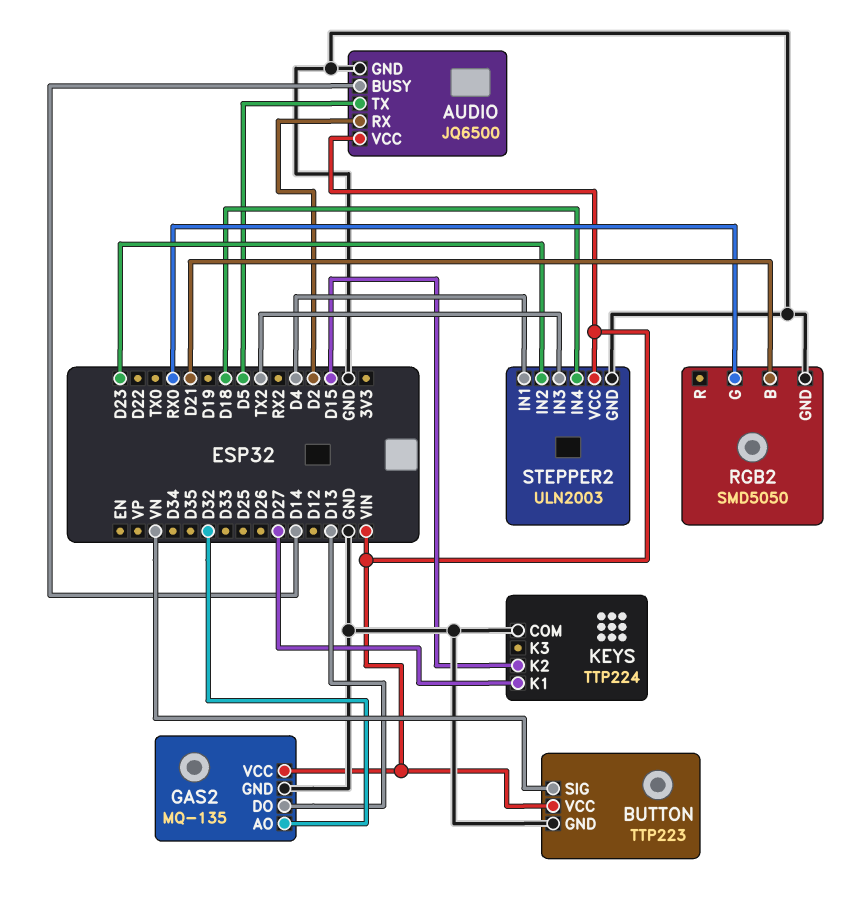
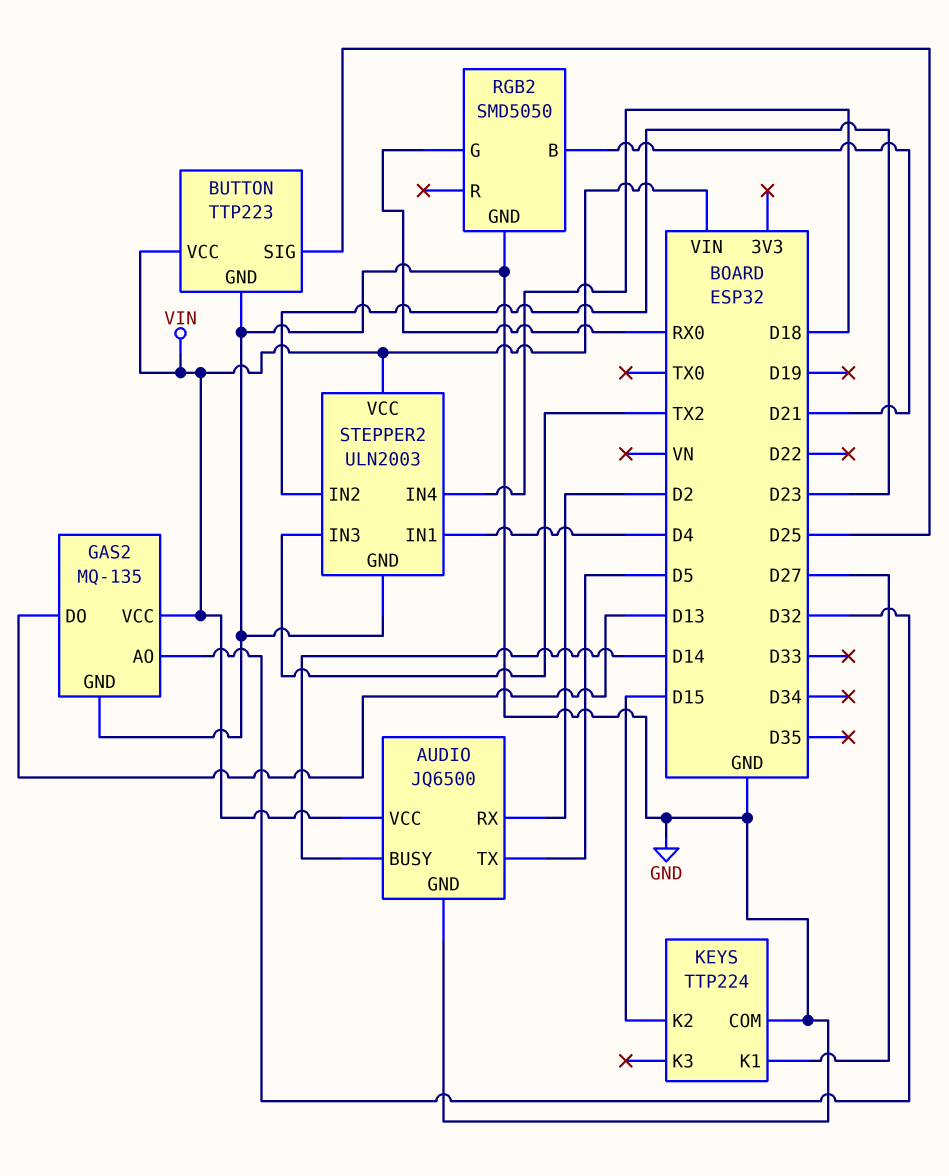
BUTTON pin SIG: VN -> D25

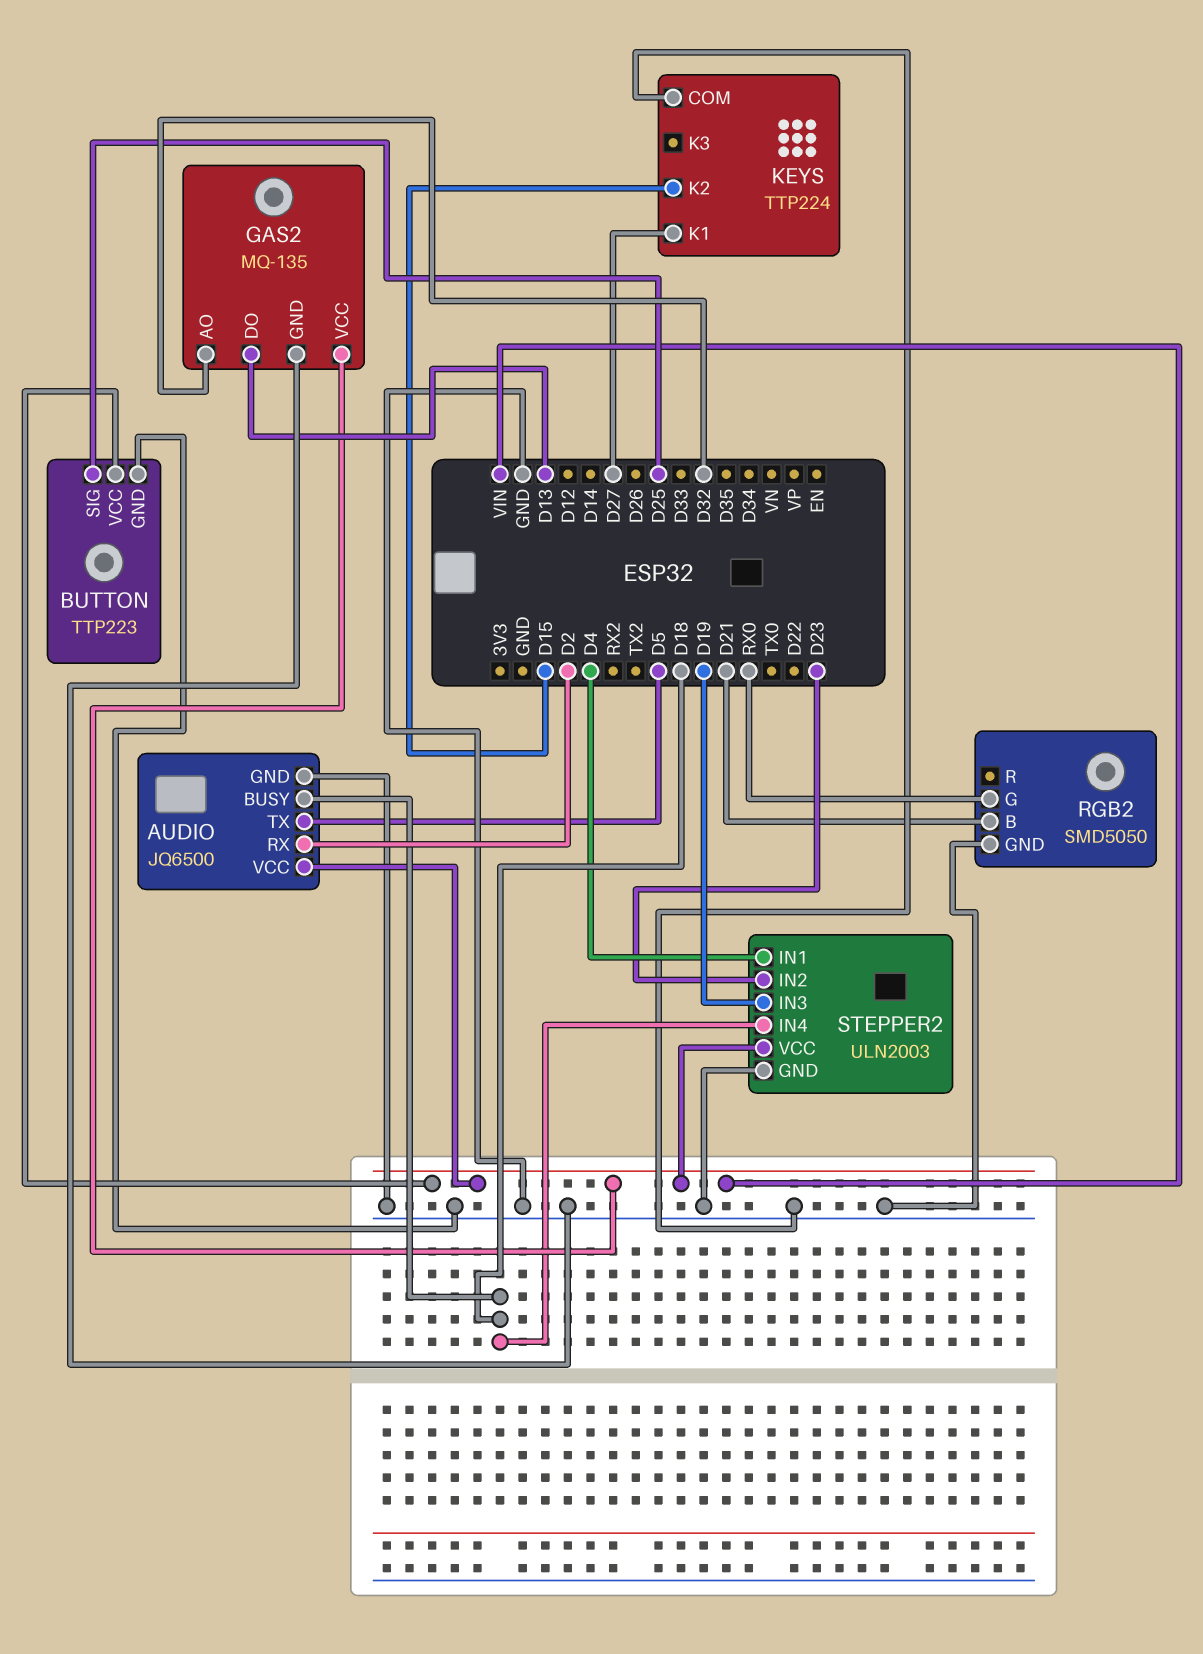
AUDIO pin BUSY: D14 -> D18
STEPPER2 pin IN3: TX2 -> D19

